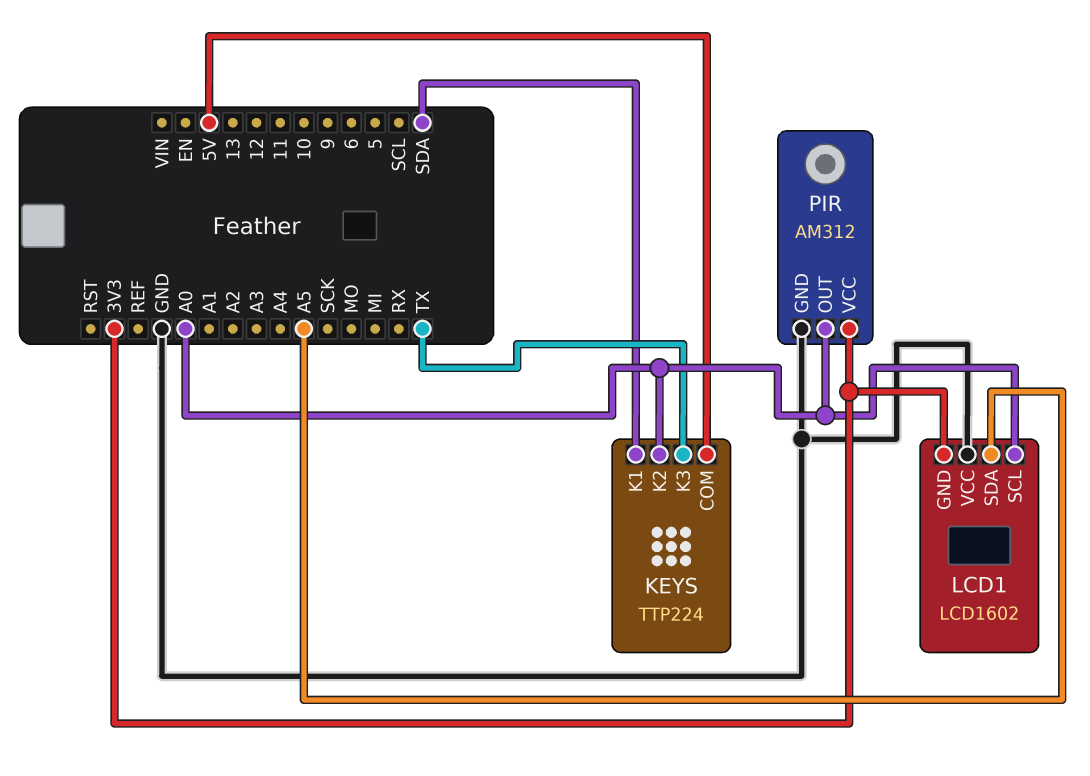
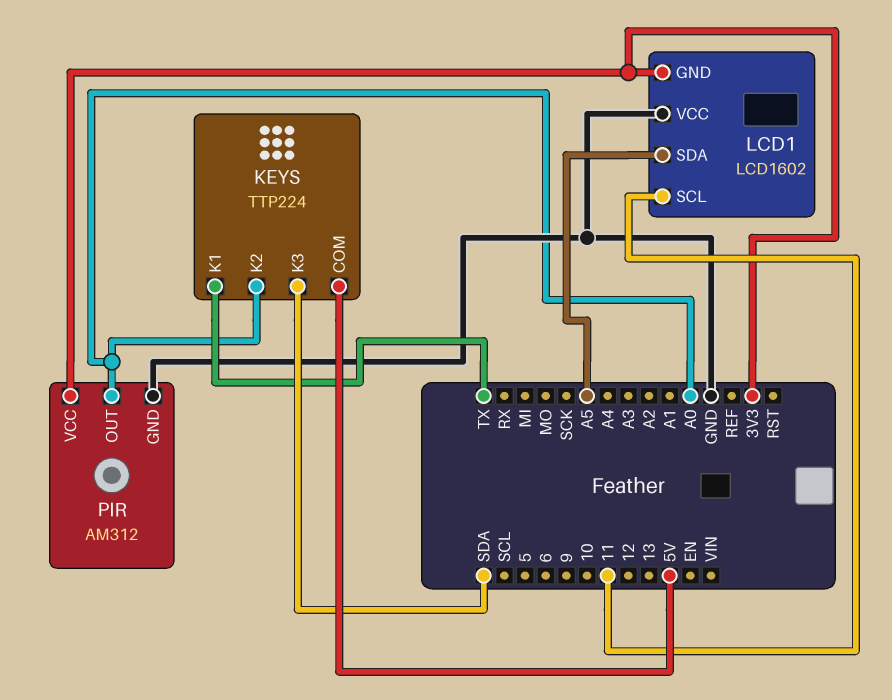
KEYS pin K1: SDA -> TX
KEYS pin K3: TX -> SDA
LCD1 pin SCL: A0 -> 11

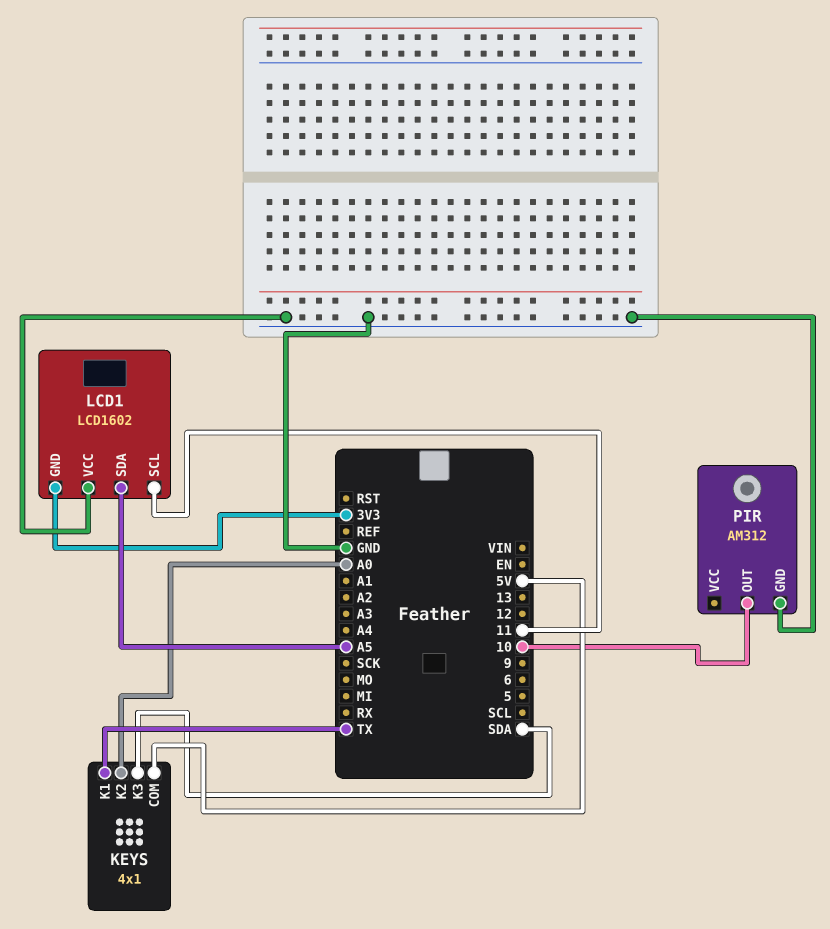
KEYS: TTP224 -> 4x1
PIR pin OUT: A0 -> 10
PIR pin VCC: 3V3 -> none

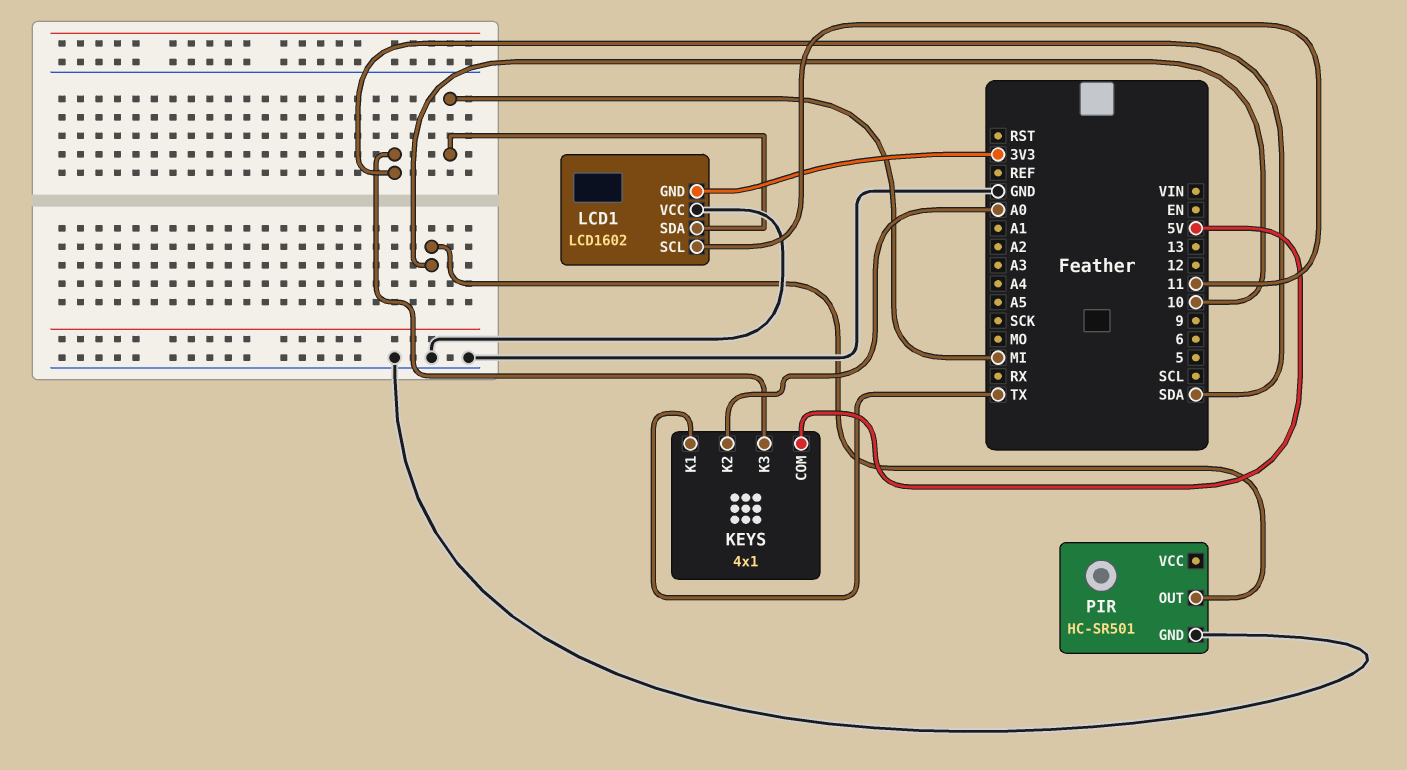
LCD1 pin SDA: A5 -> MI
PIR: AM312 -> HC-SR501

